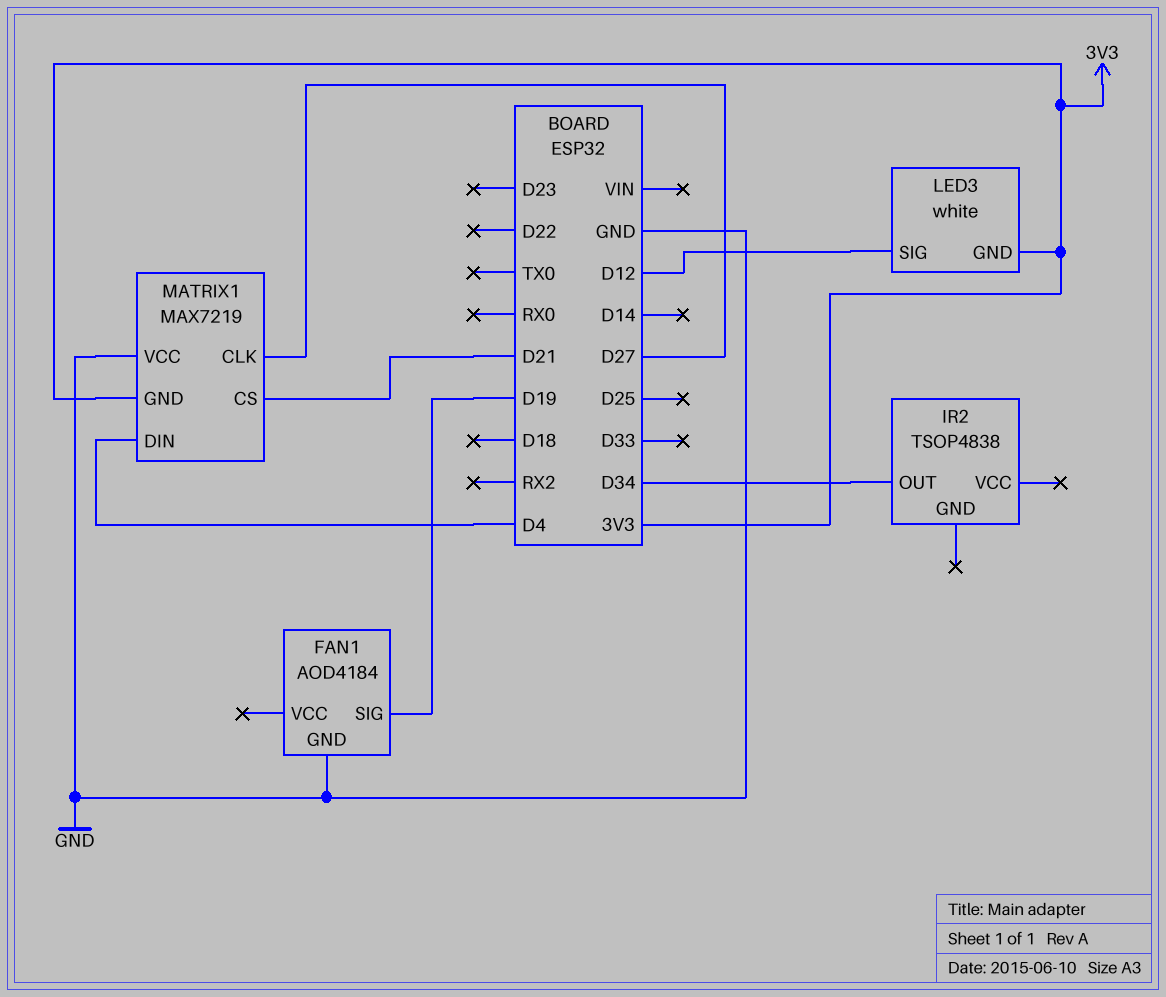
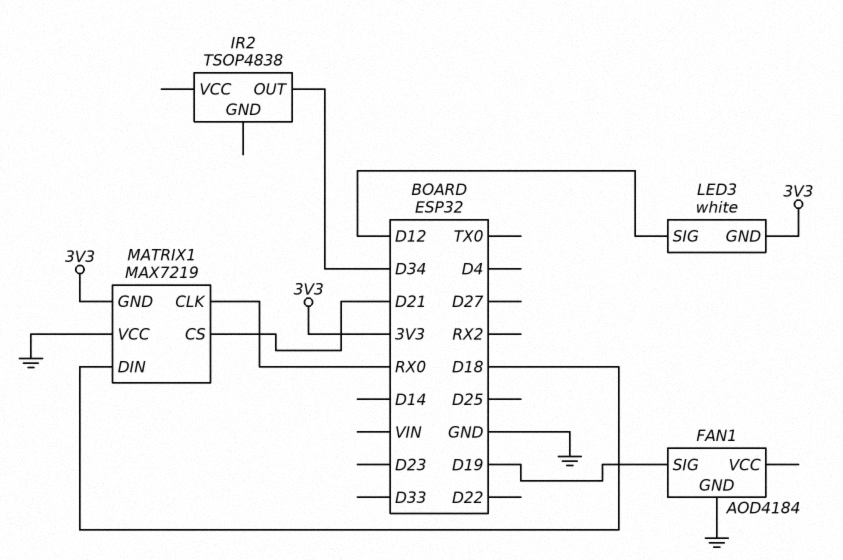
MATRIX1 pin CLK: D27 -> RX0
MATRIX1 pin DIN: D4 -> D18

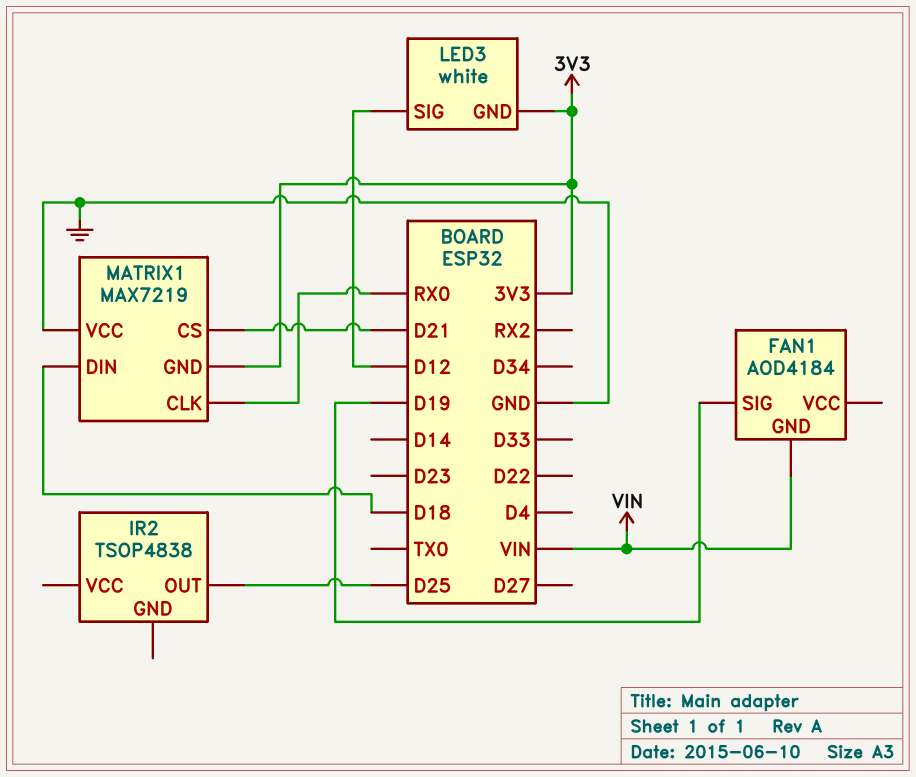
FAN1 pin GND: GND -> VIN
IR2 pin OUT: D34 -> D25

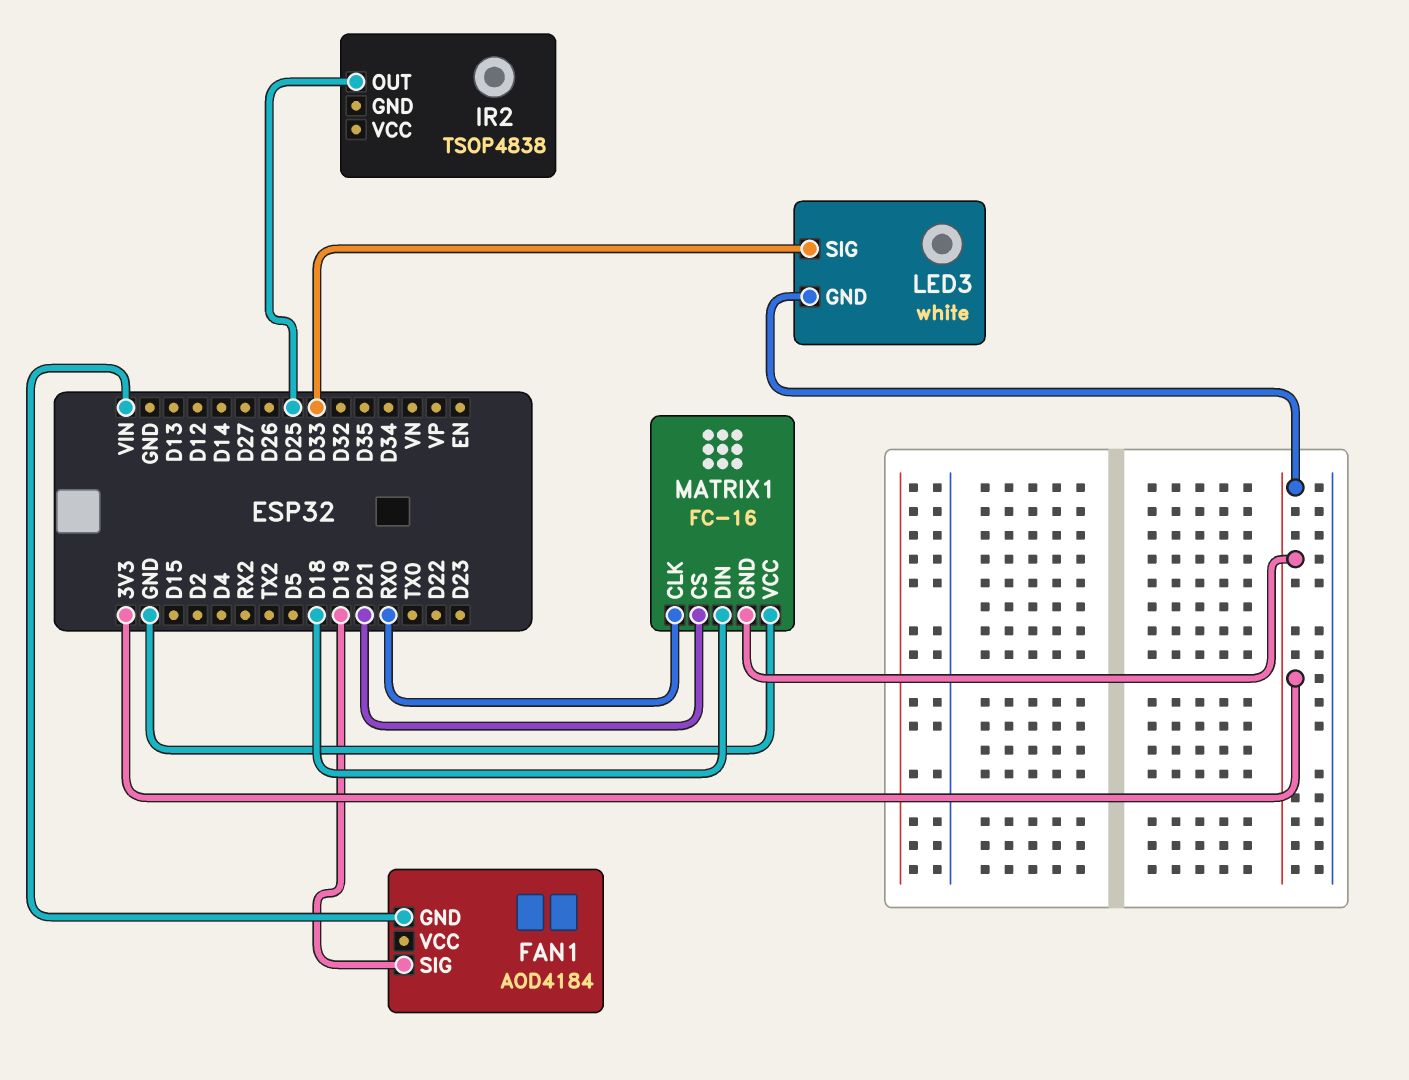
LED3 pin SIG: D12 -> D33
MATRIX1: MAX7219 -> FC-16

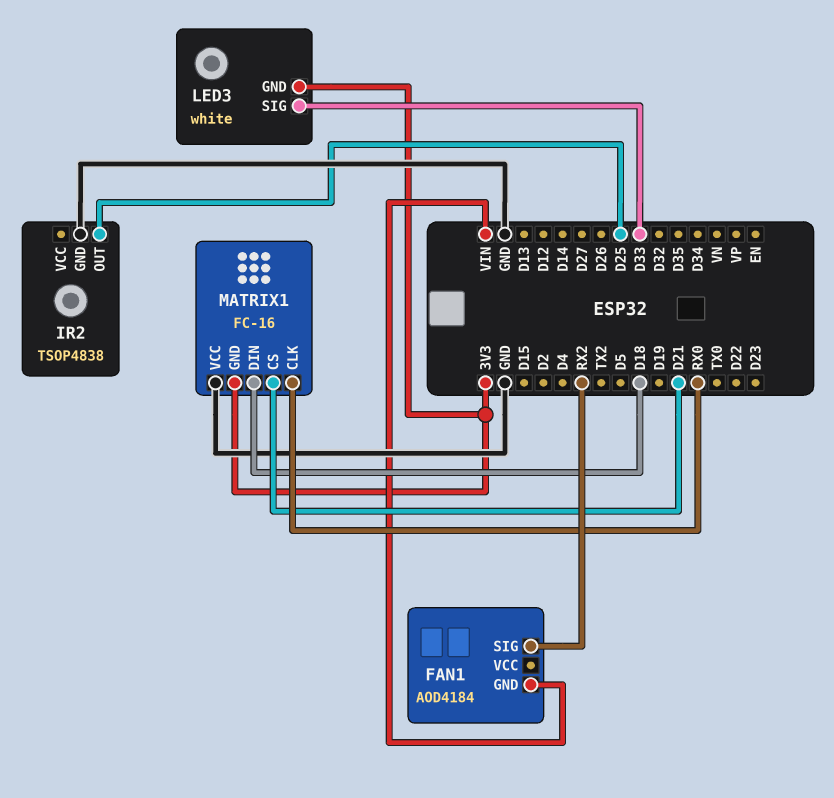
FAN1 pin SIG: D19 -> RX2
IR2 pin GND: none -> GND

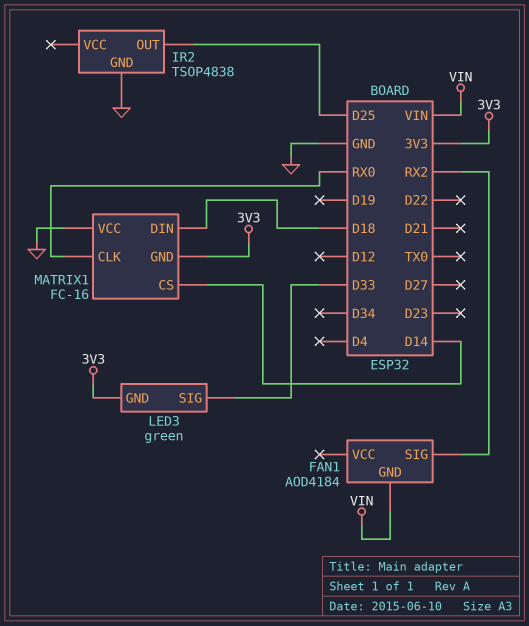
LED3: white -> green
MATRIX1 pin CS: D21 -> D14

